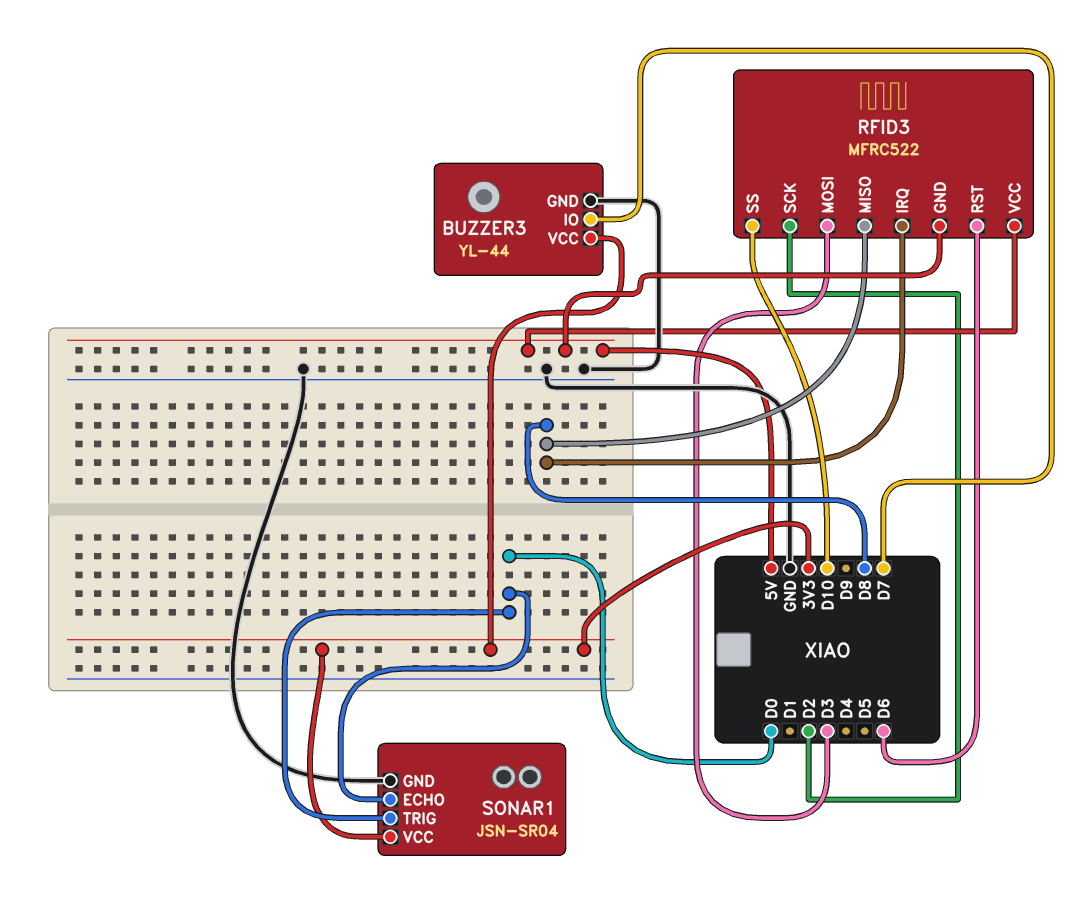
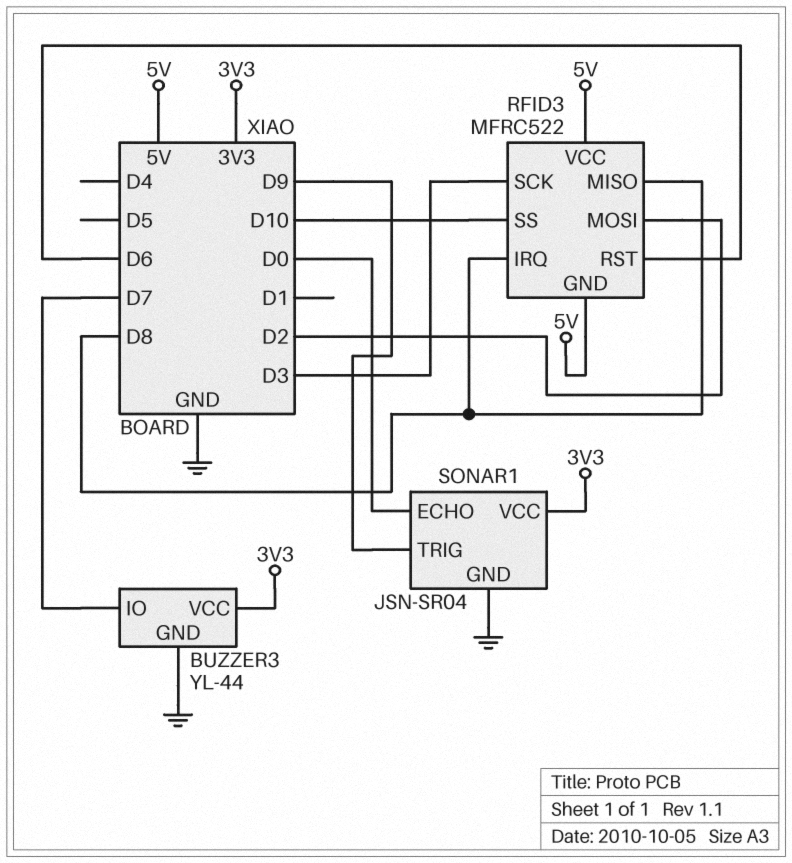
RFID3 pin MOSI: D3 -> D2
RFID3 pin SCK: D2 -> D3
SONAR1 pin TRIG: D0 -> D9

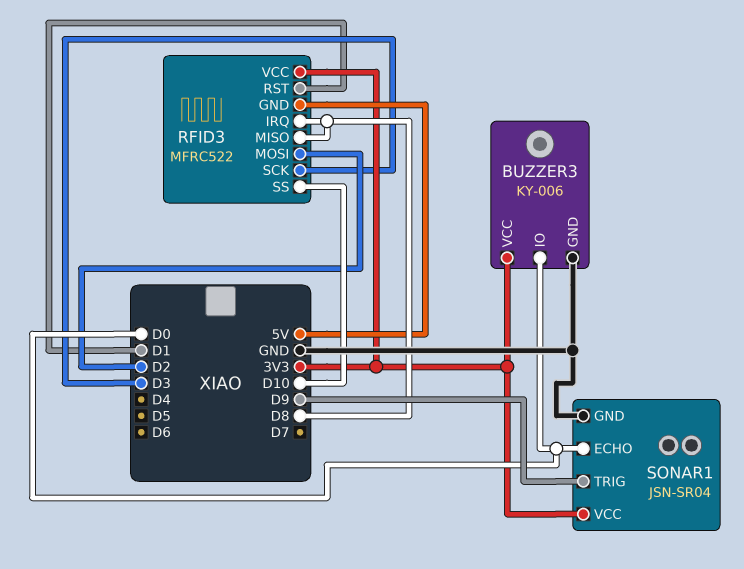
BUZZER3: YL-44 -> KY-006
BUZZER3 pin IO: D7 -> D0
RFID3 pin RST: D6 -> D1
RFID3 pin VCC: 5V -> 3V3

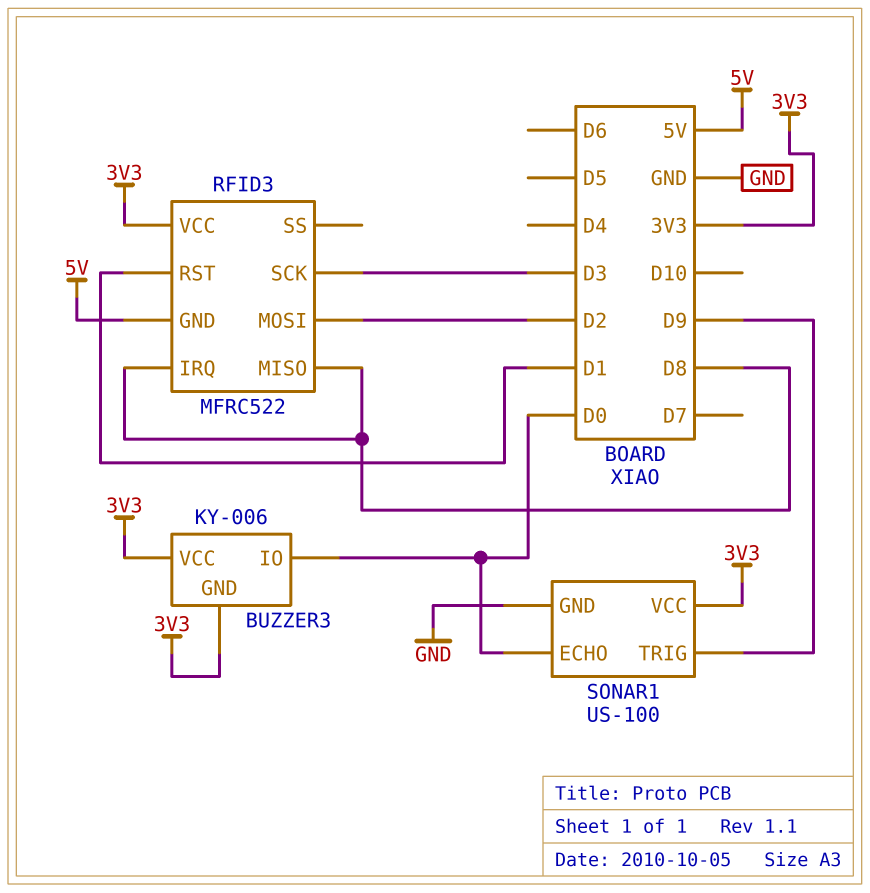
BUZZER3 pin GND: GND -> 3V3
RFID3 pin SS: D10 -> none
SONAR1: JSN-SR04 -> US-100

